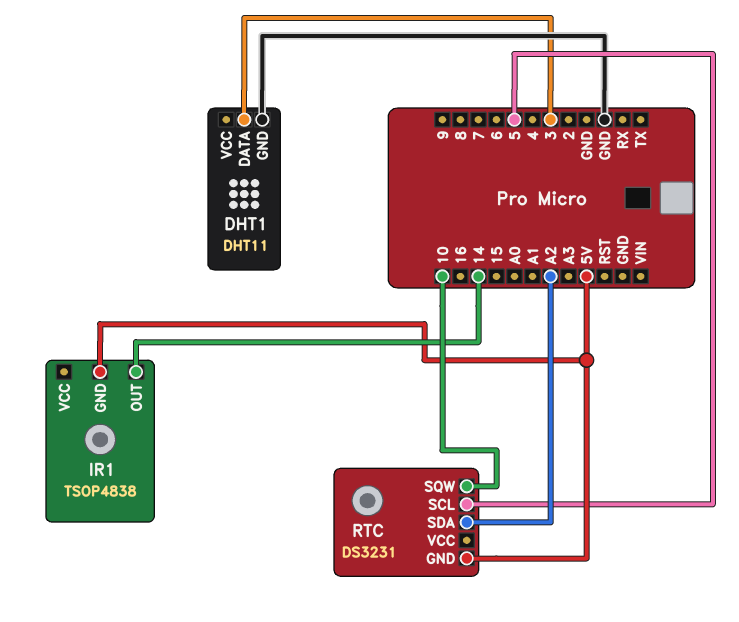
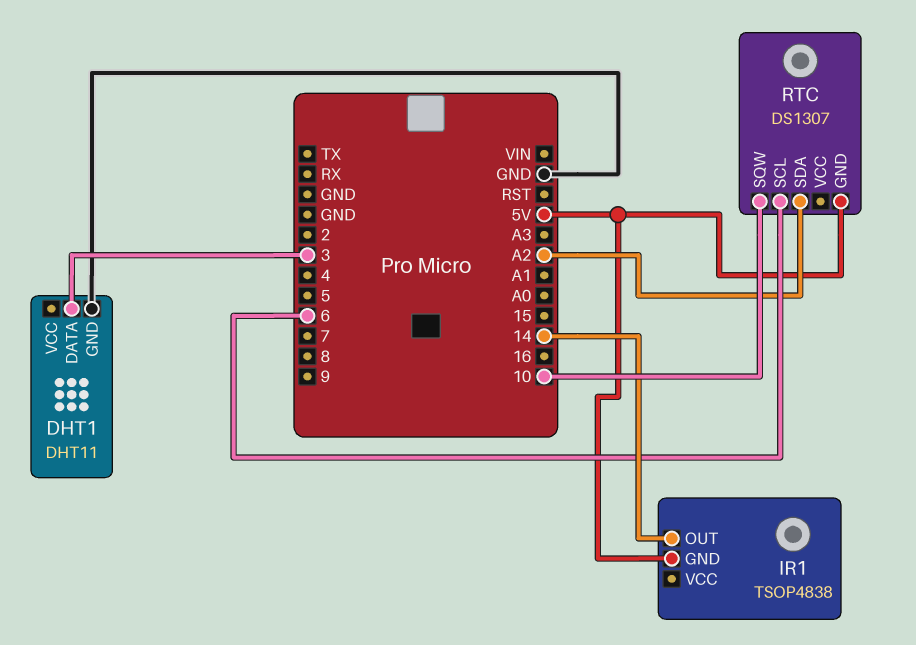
RTC: DS3231 -> DS1307
RTC pin SCL: 5 -> 6

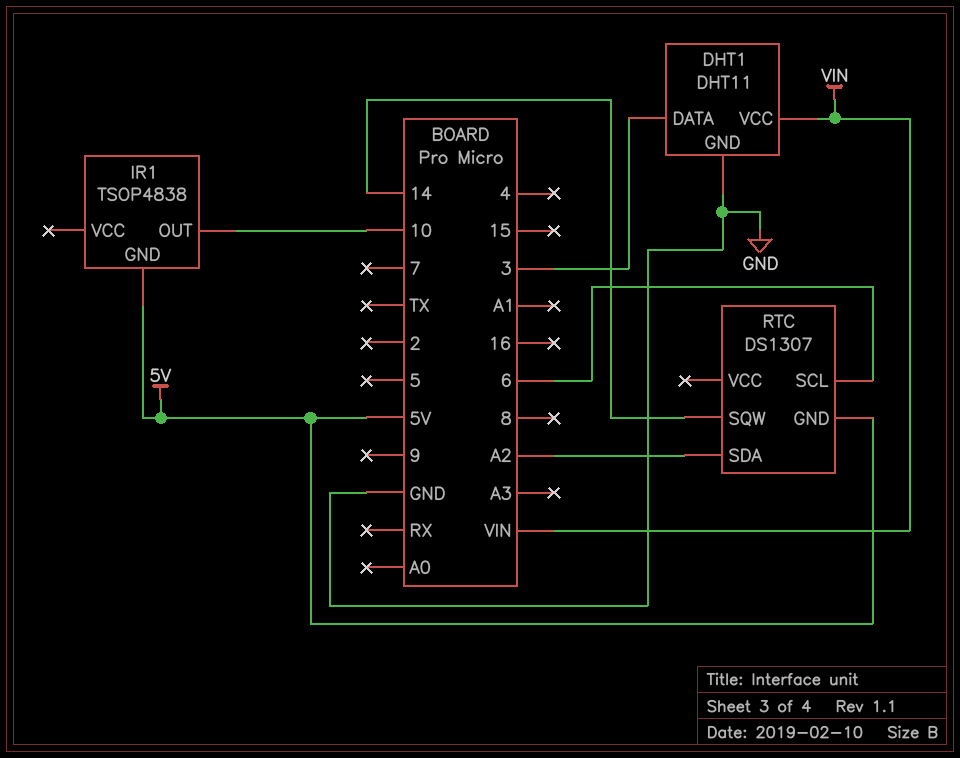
DHT1 pin VCC: none -> VIN
IR1 pin OUT: 14 -> 10
RTC pin SQW: 10 -> 14

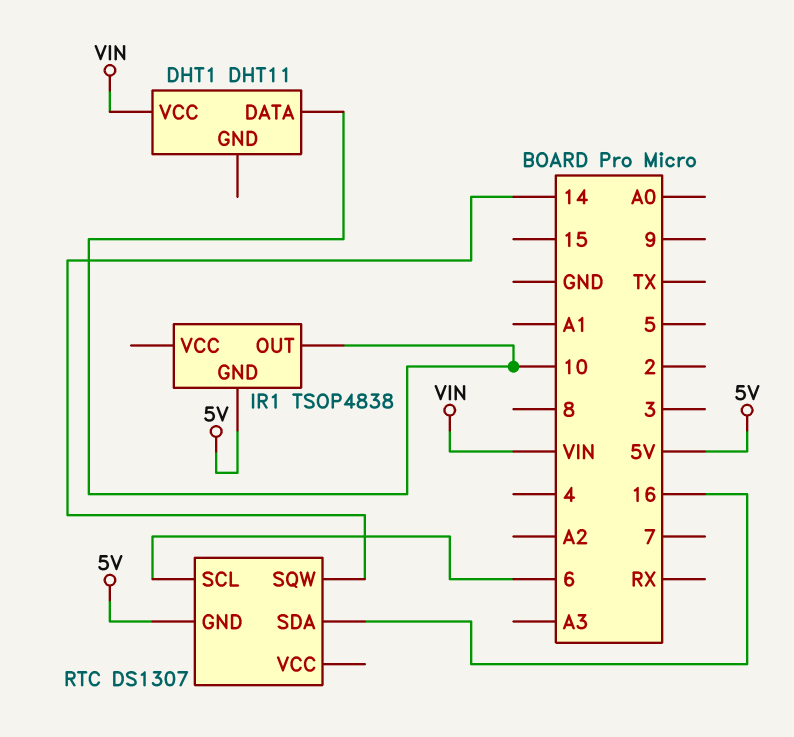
DHT1 pin DATA: 3 -> 10
DHT1 pin GND: GND -> none
RTC pin SDA: A2 -> 16

